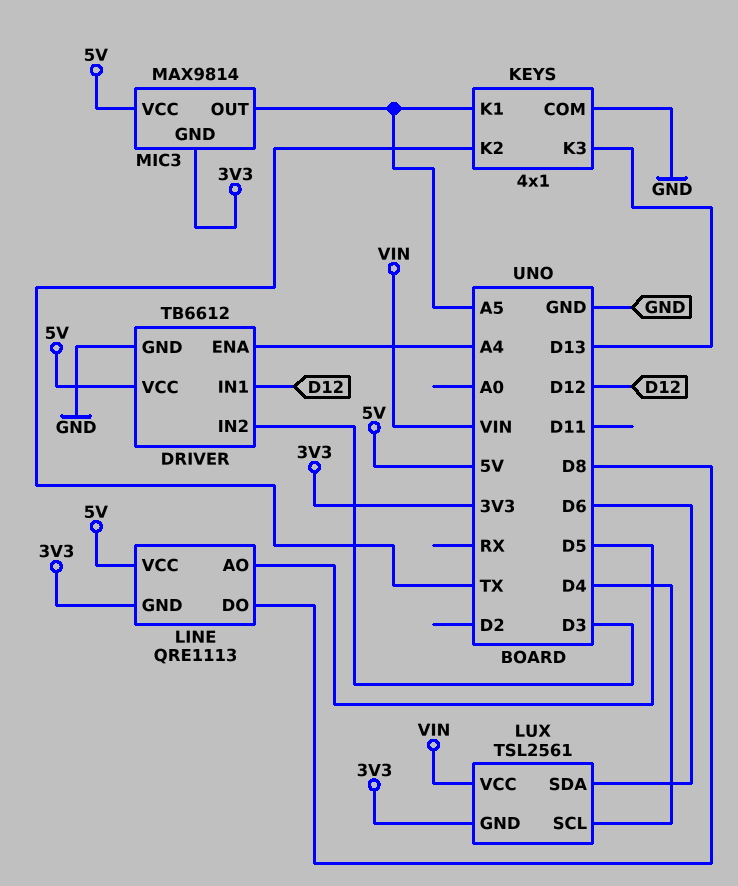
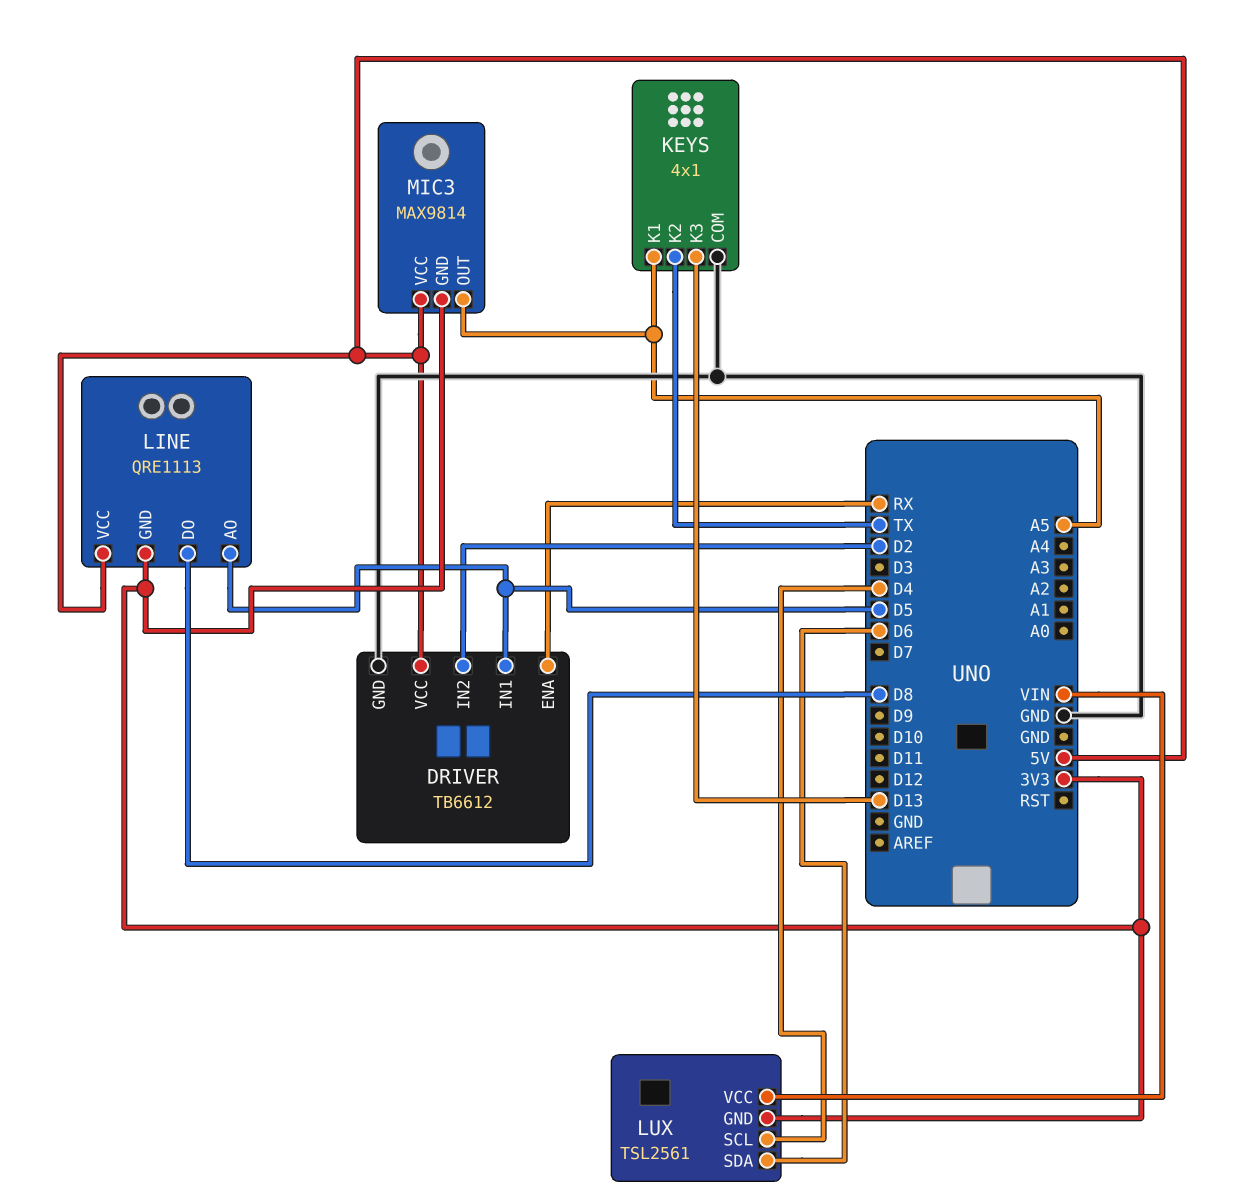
DRIVER pin ENA: A4 -> RX
DRIVER pin IN1: D12 -> D5
DRIVER pin IN2: D3 -> D2

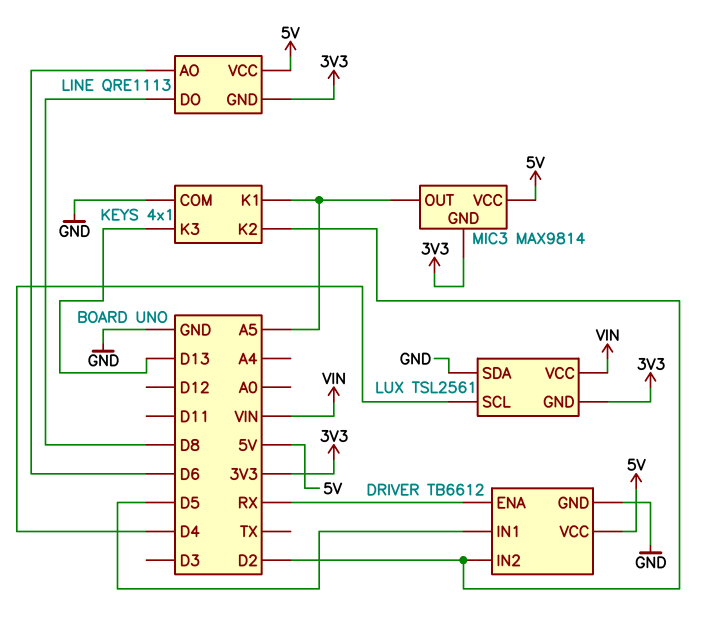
KEYS pin K2: TX -> D2
LINE pin AO: D5 -> D6
LUX pin SDA: D6 -> GND

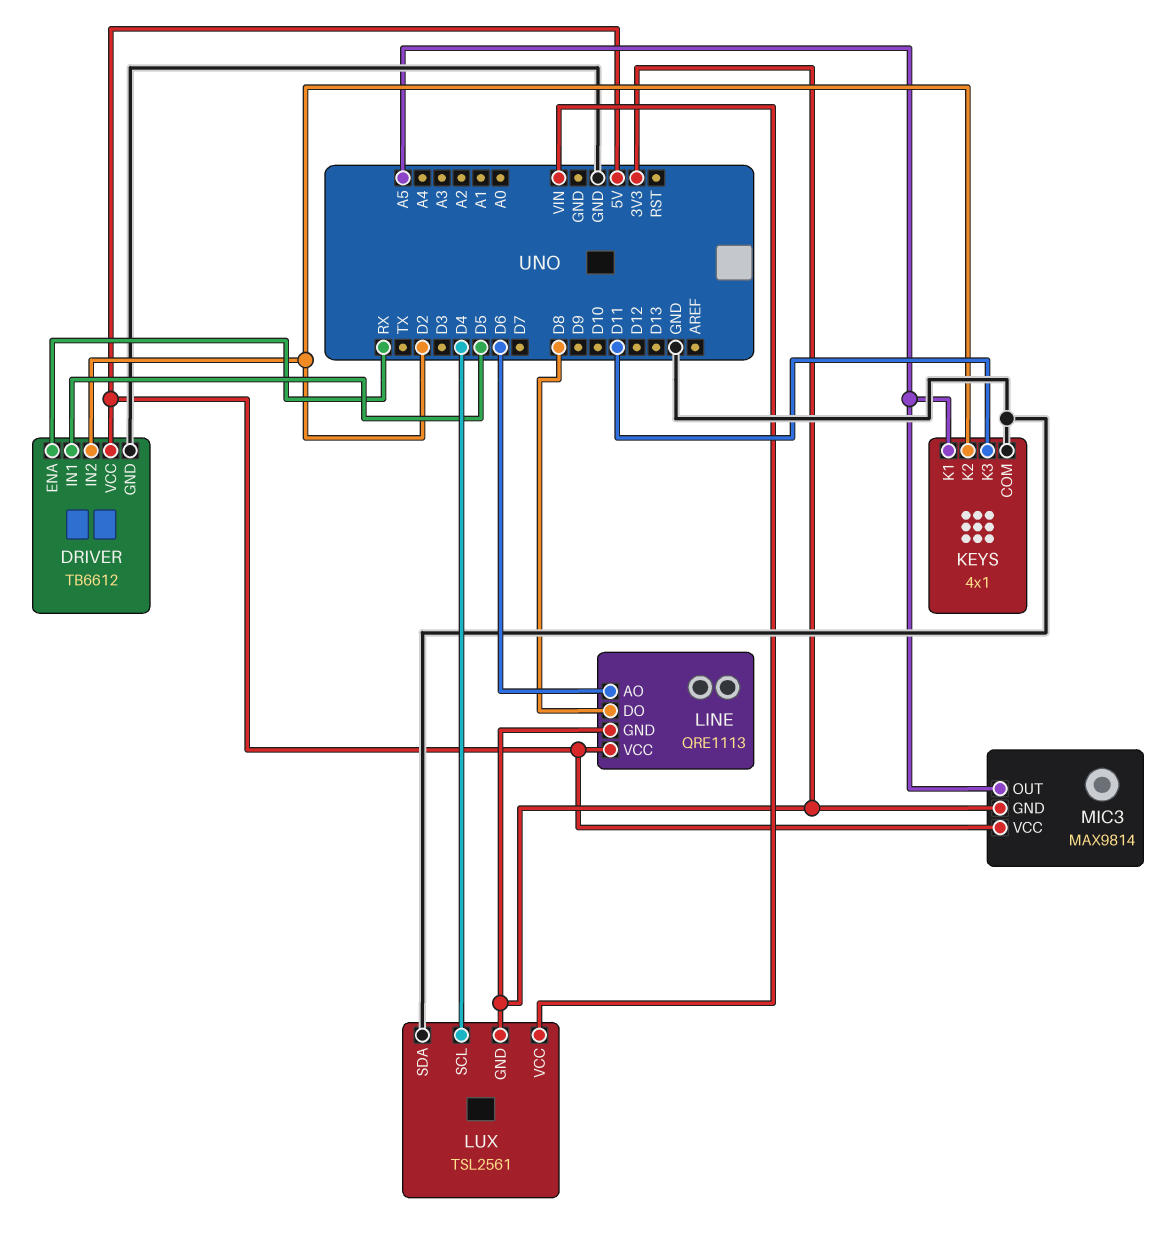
KEYS pin K3: D13 -> D11

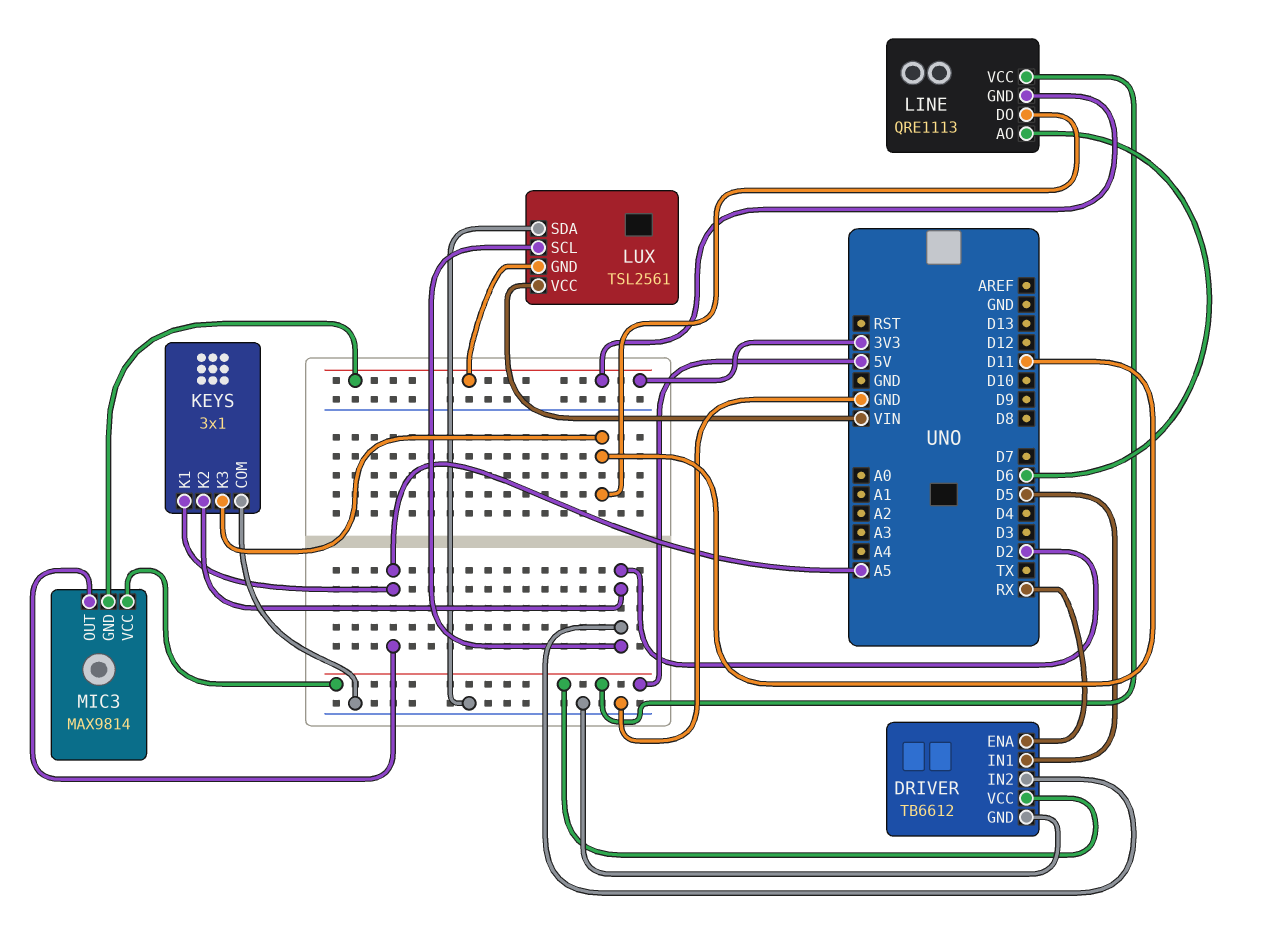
KEYS: 4x1 -> 3x1
LINE pin DO: D8 -> D11
LUX pin SCL: D4 -> D2

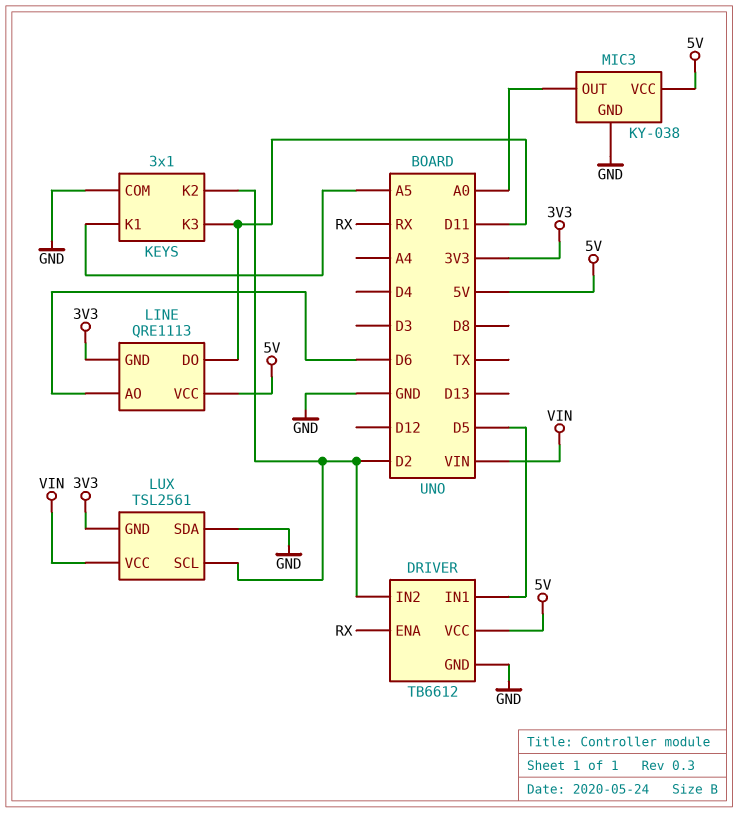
MIC3: MAX9814 -> KY-038
MIC3 pin GND: 3V3 -> GND
MIC3 pin OUT: A5 -> A0

